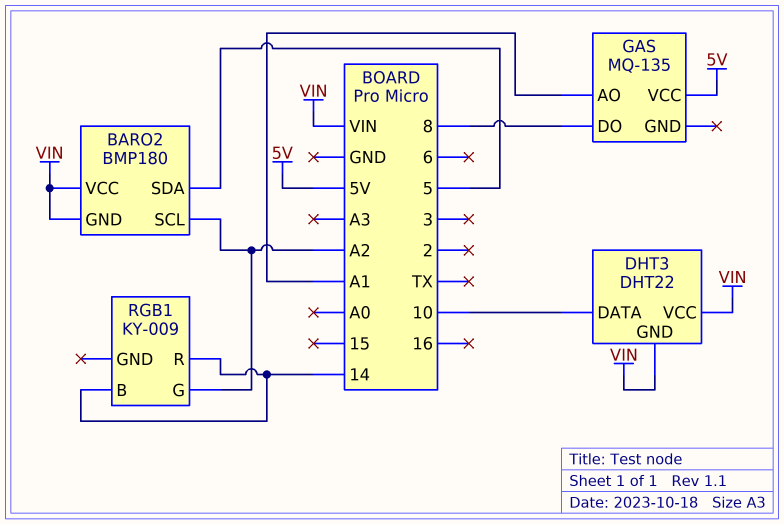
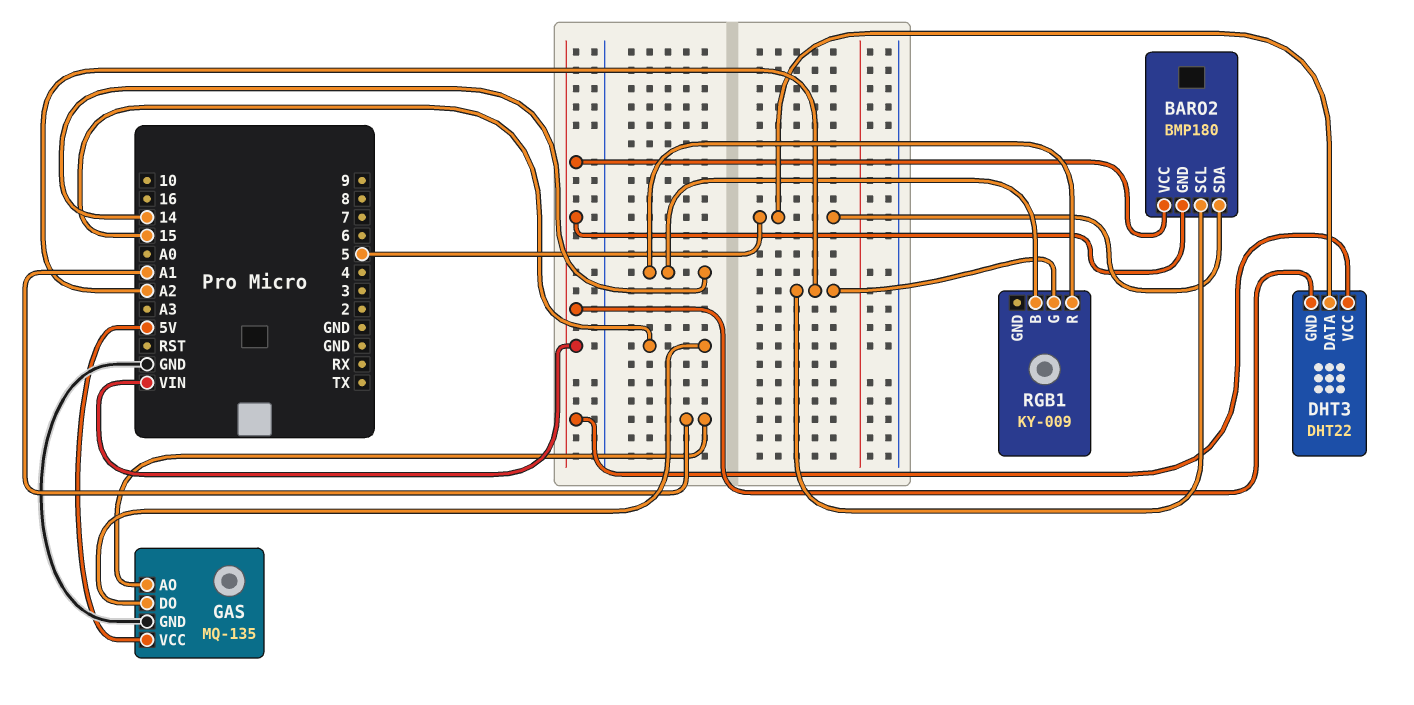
DHT3 pin DATA: 10 -> 5
GAS pin DO: 8 -> 15
GAS pin GND: none -> GND

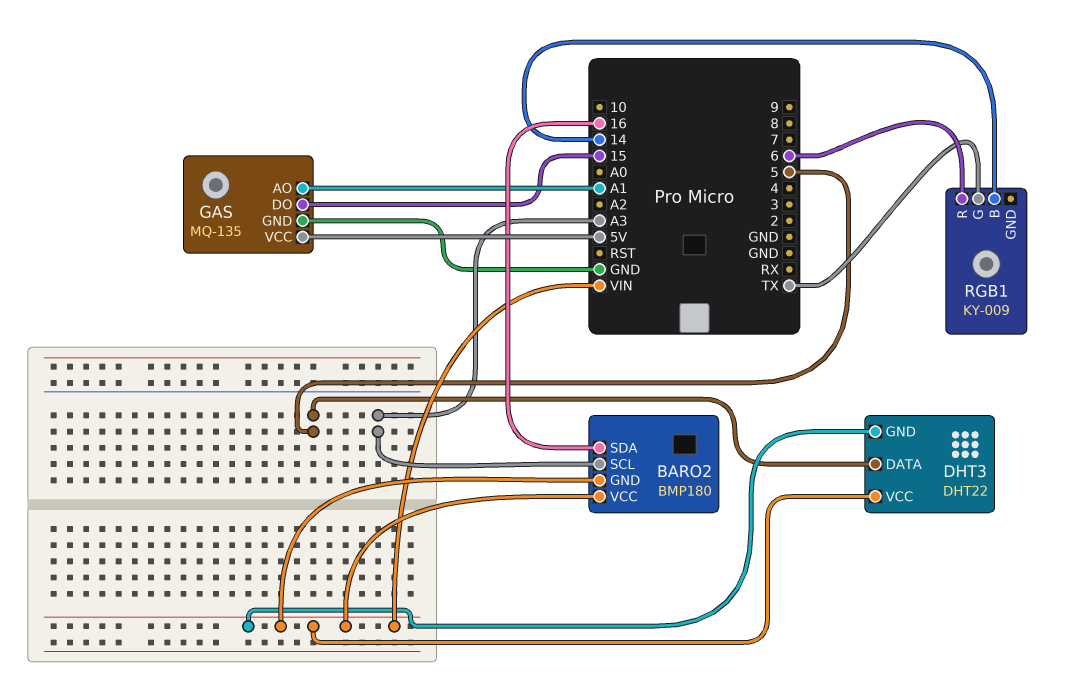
BARO2 pin SCL: A2 -> A3
BARO2 pin SDA: 5 -> 16
RGB1 pin G: A2 -> TX
RGB1 pin R: 14 -> 6

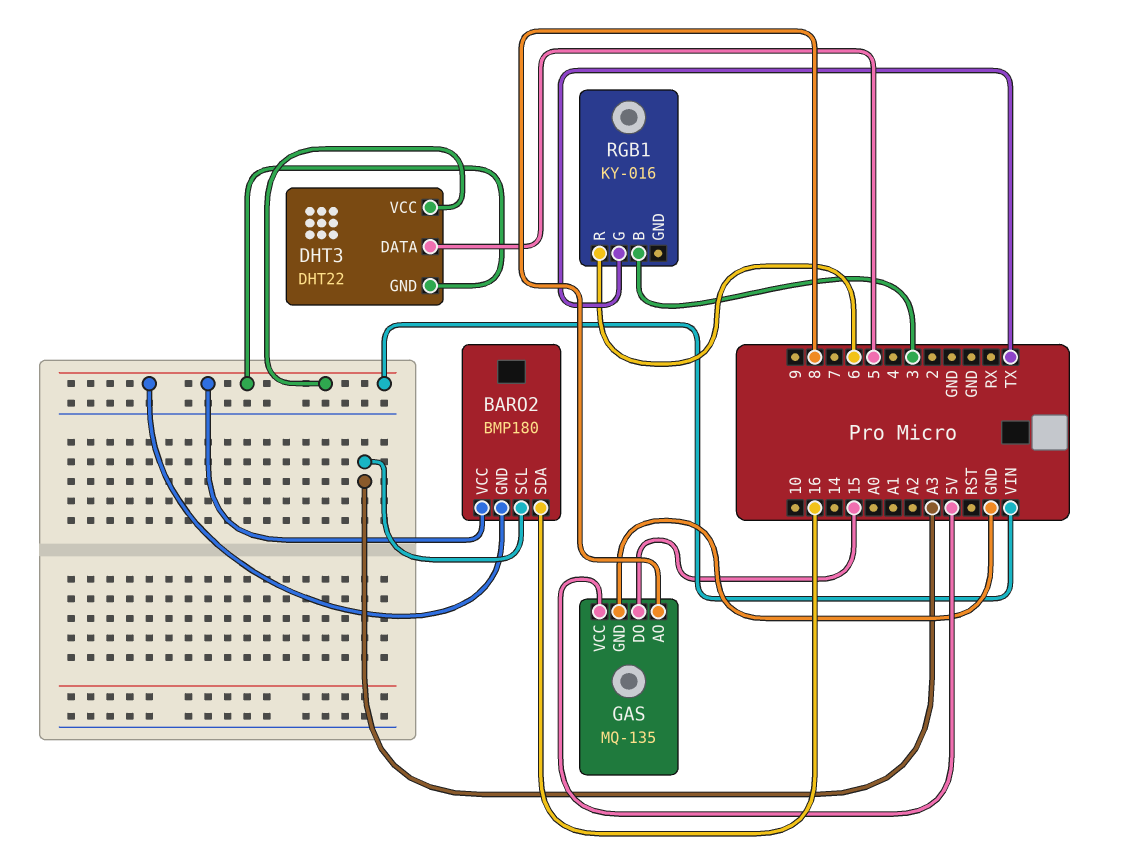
GAS pin AO: A1 -> 8
RGB1: KY-009 -> KY-016
RGB1 pin B: 14 -> 3

